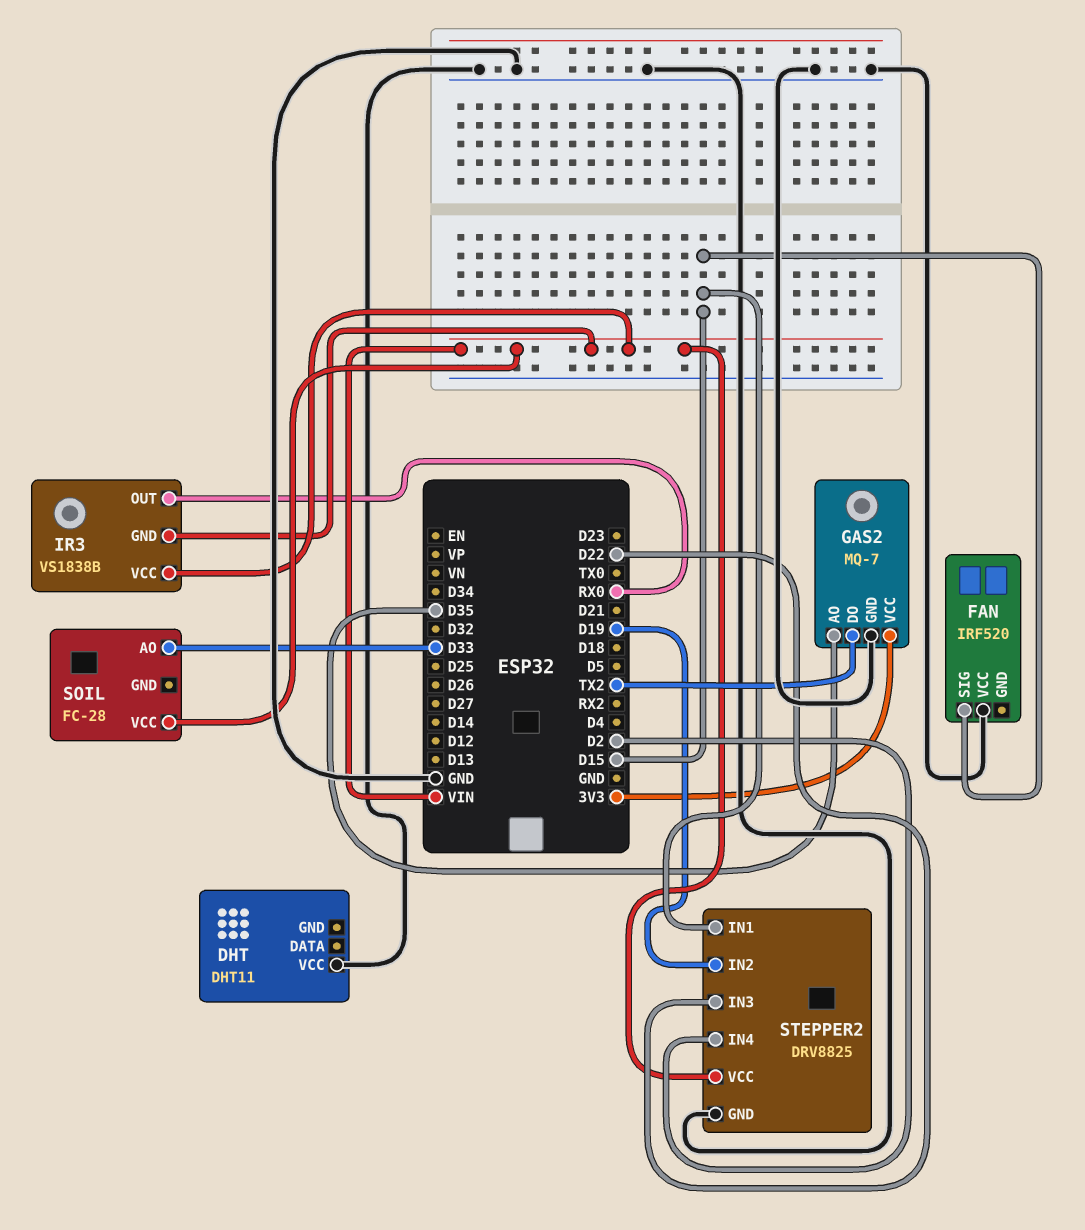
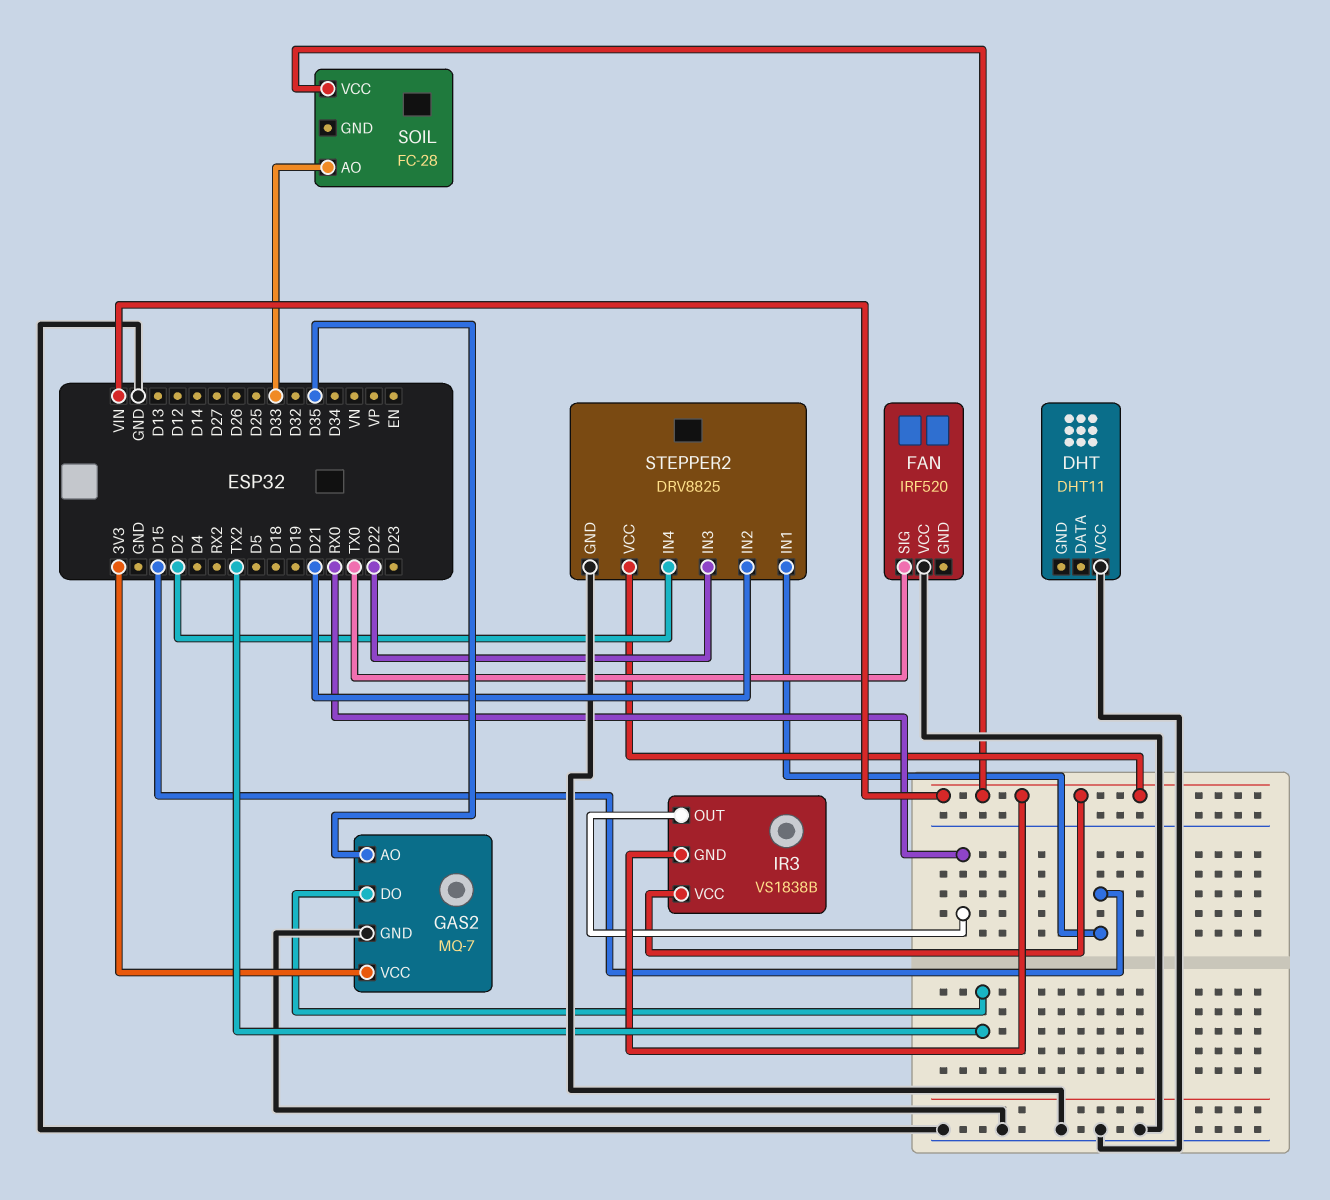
FAN pin SIG: D15 -> TX0
STEPPER2 pin IN2: D19 -> D21

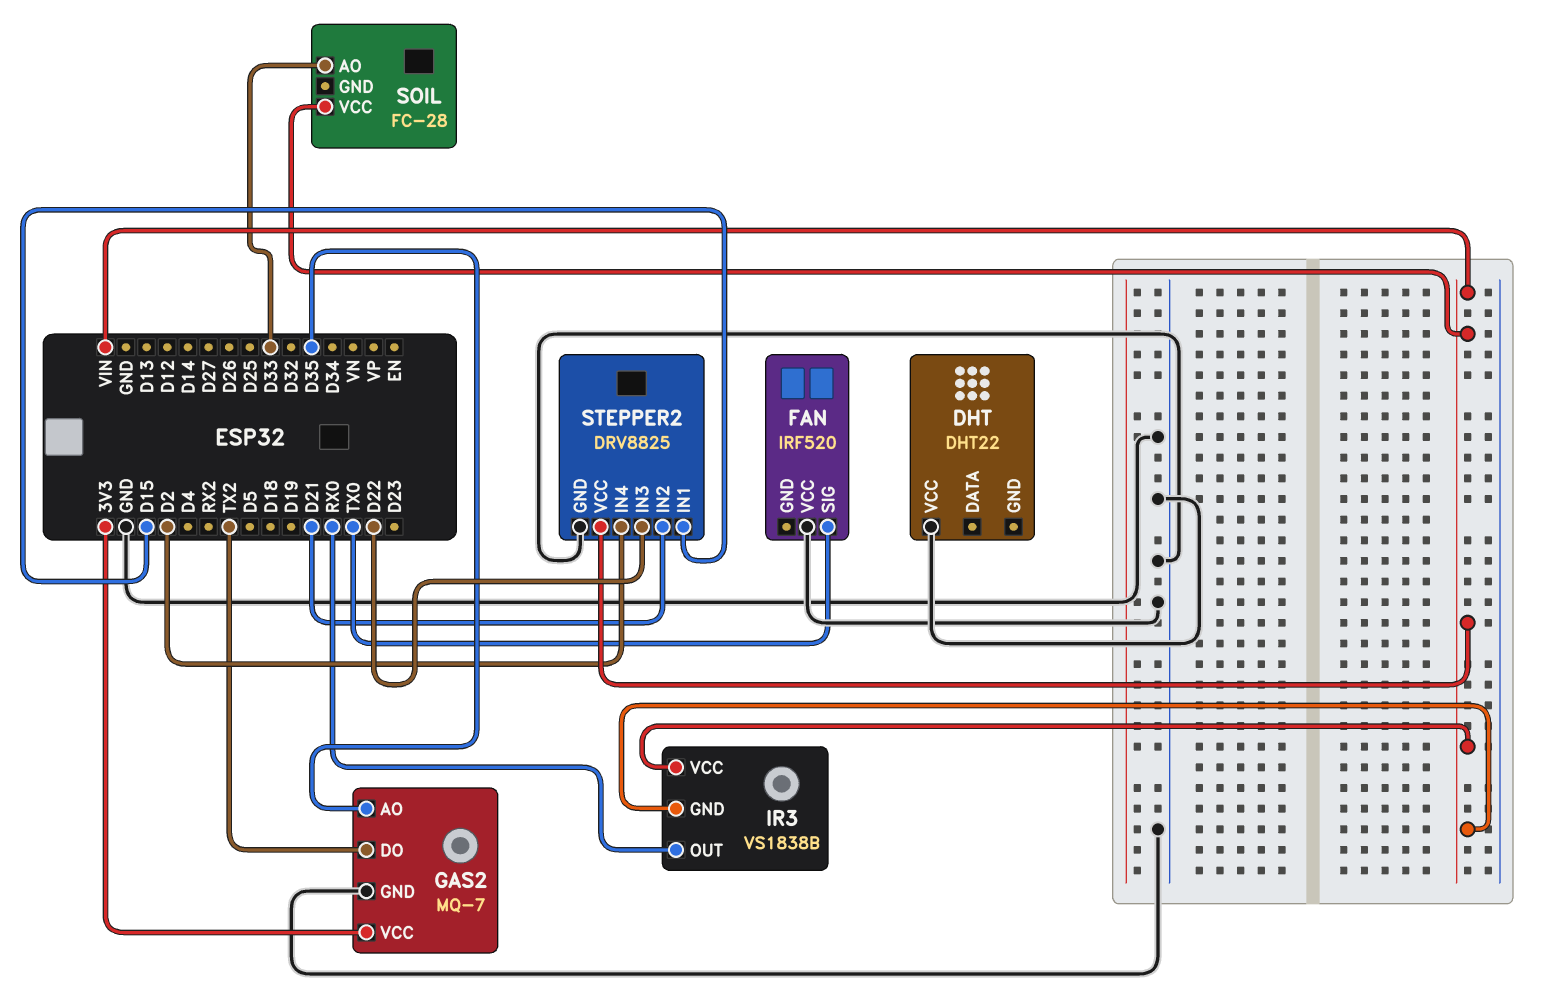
DHT: DHT11 -> DHT22

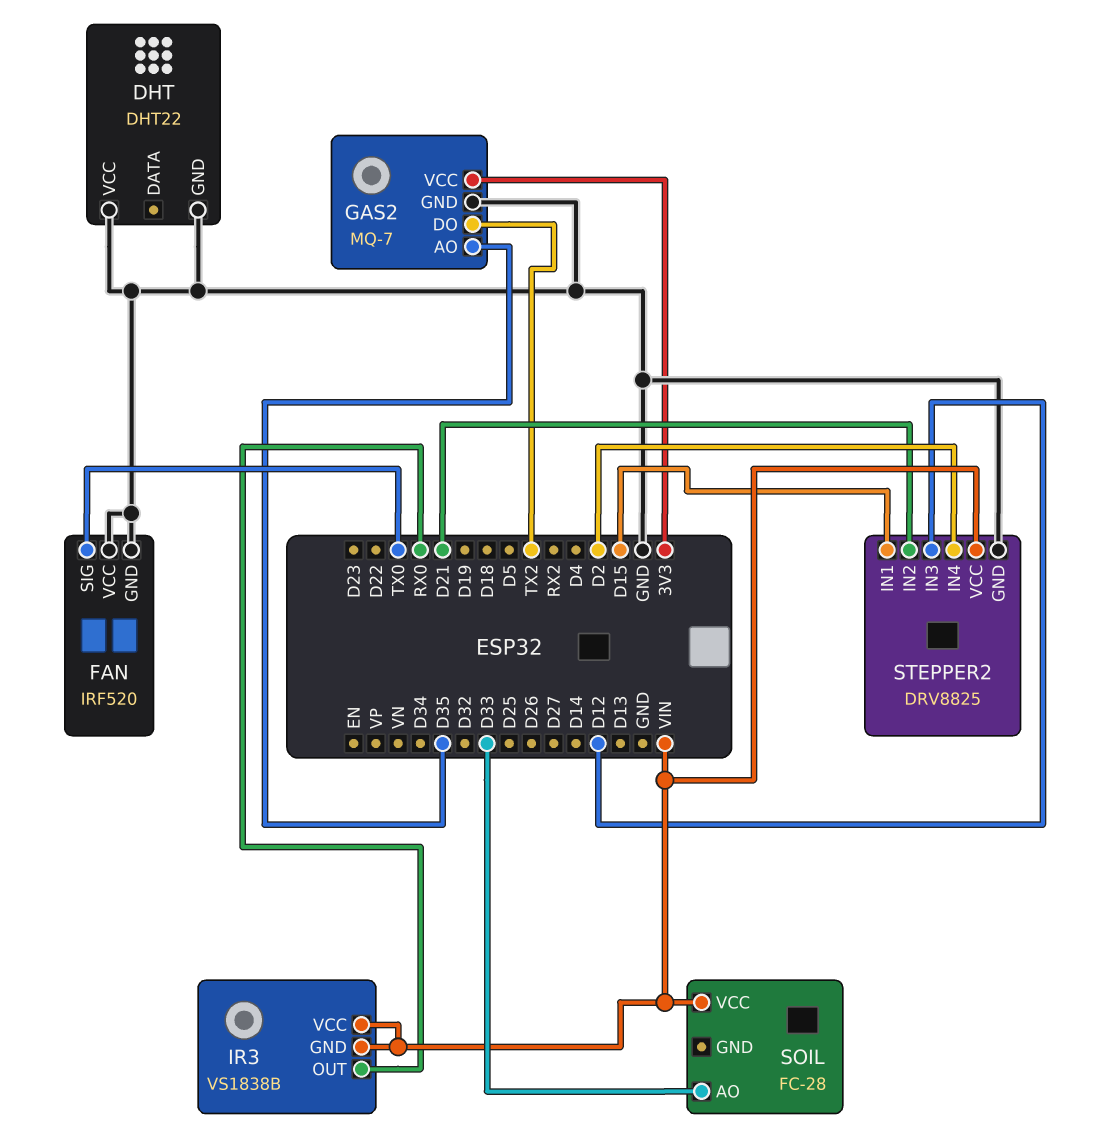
DHT pin GND: none -> GND
FAN pin GND: none -> GND
STEPPER2 pin IN3: D22 -> D12

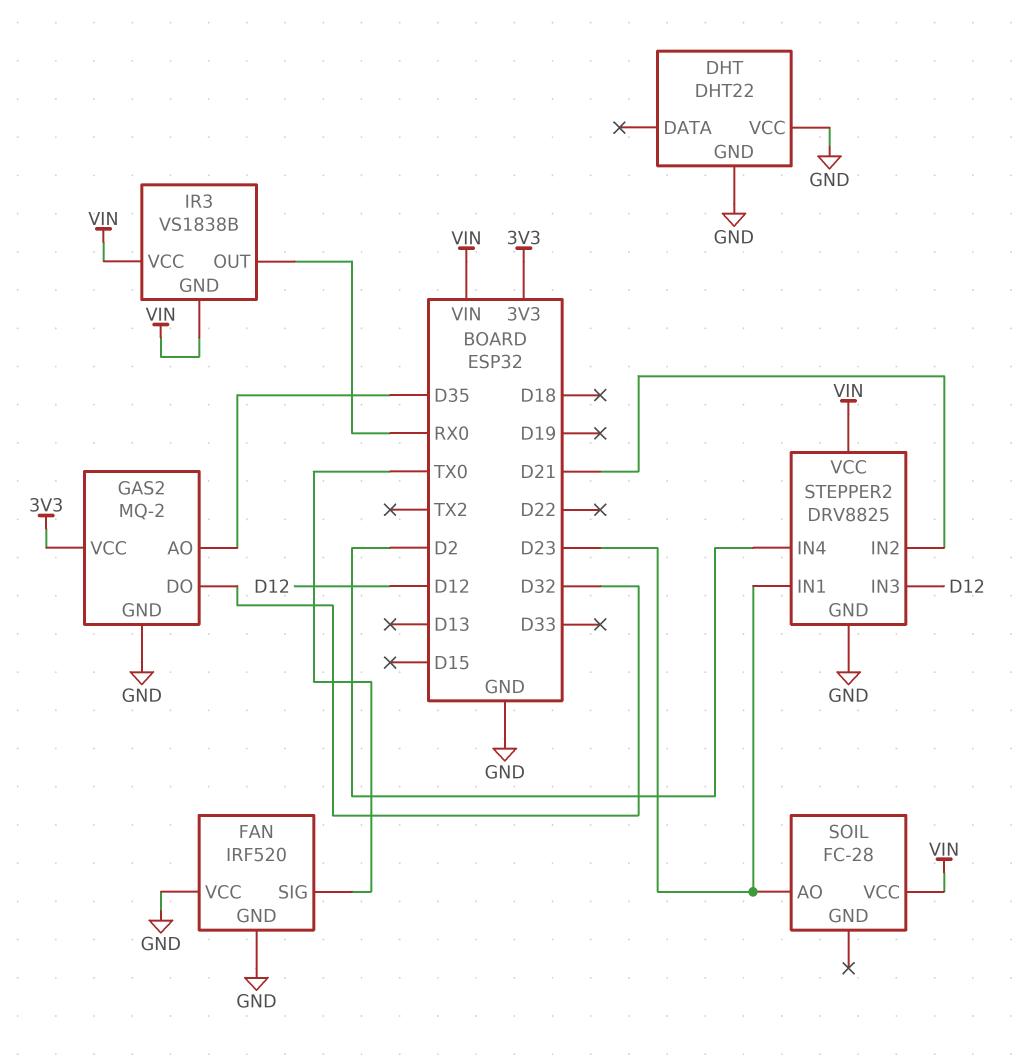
GAS2: MQ-7 -> MQ-2
GAS2 pin DO: TX2 -> D32
SOIL pin AO: D33 -> D23
STEPPER2 pin IN1: D15 -> D23

